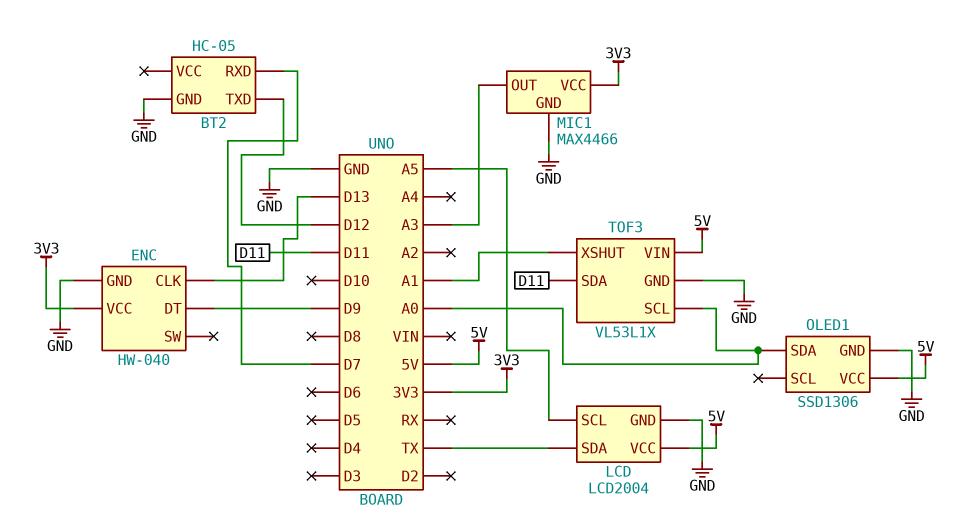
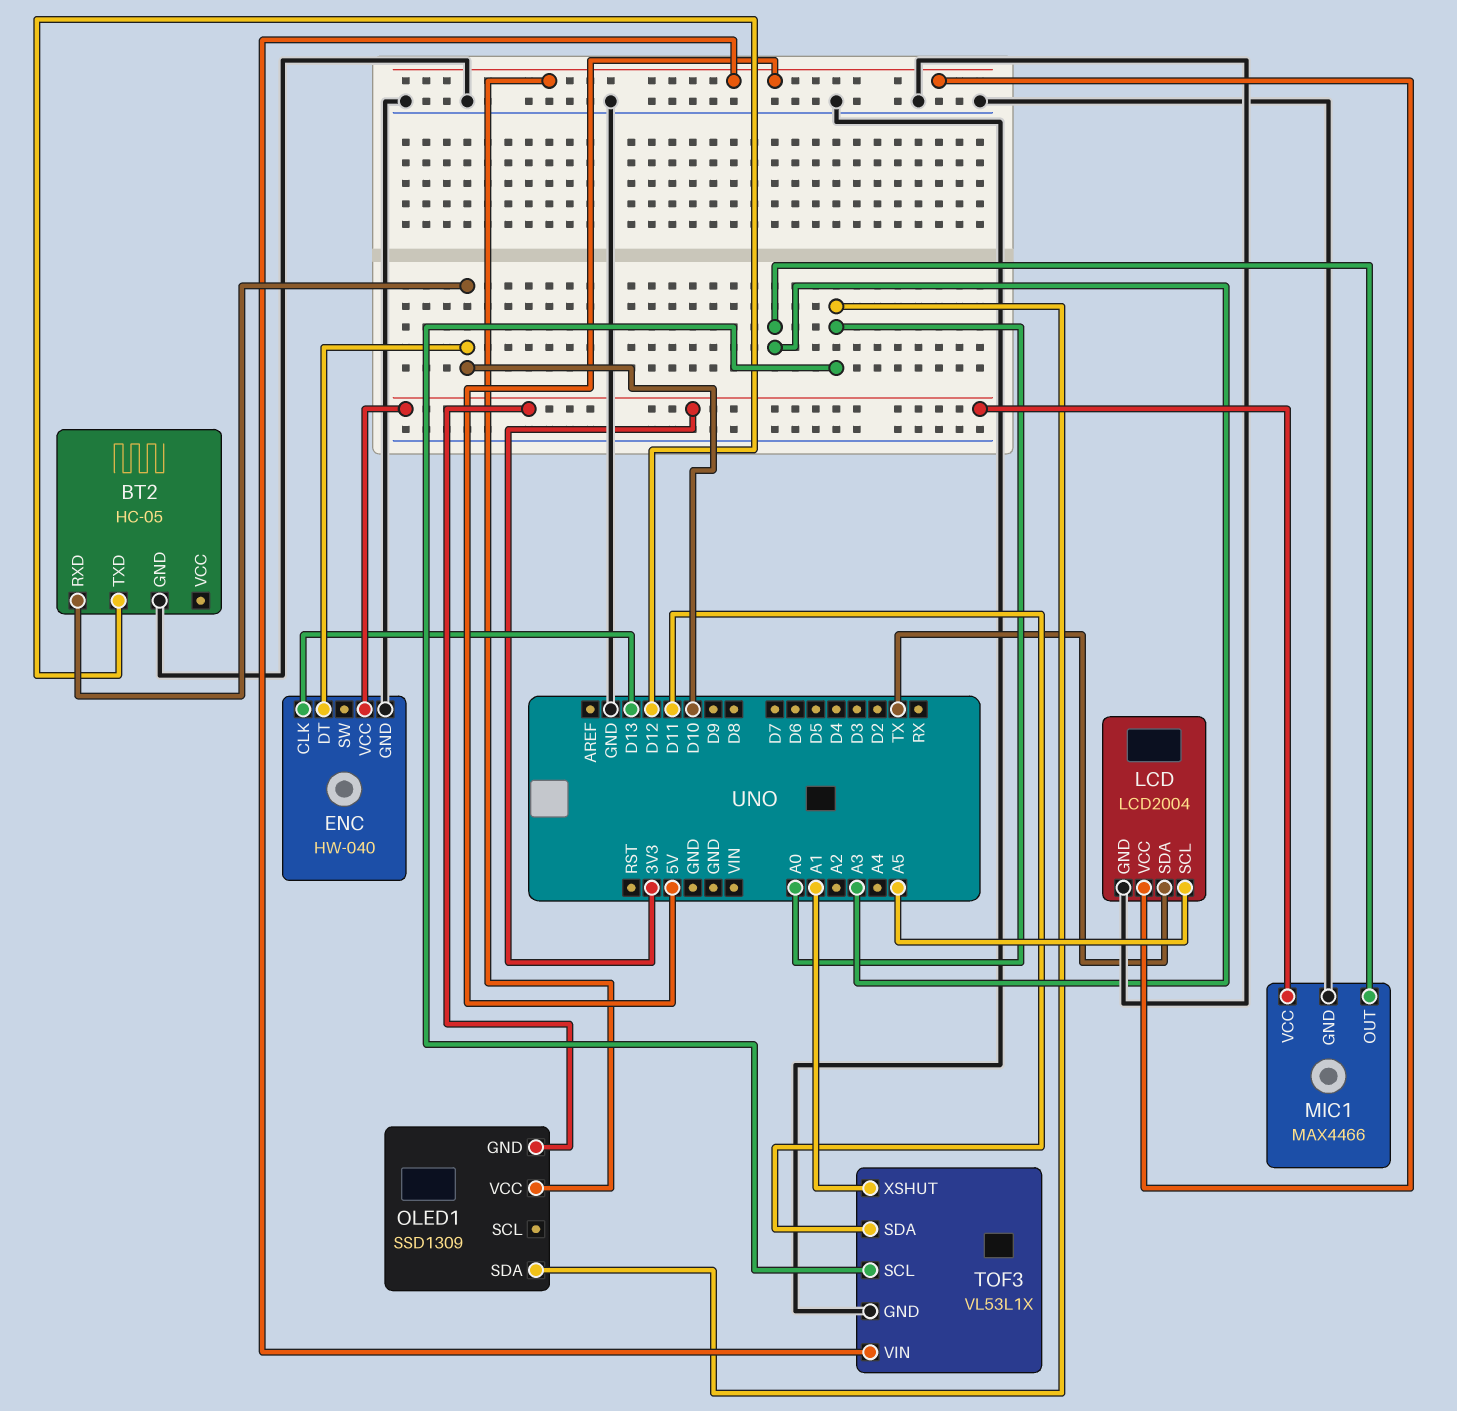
BT2 pin RXD: D7 -> D10
ENC pin DT: D9 -> D10
OLED1: SSD1306 -> SSD1309
OLED1 pin GND: GND -> 3V3

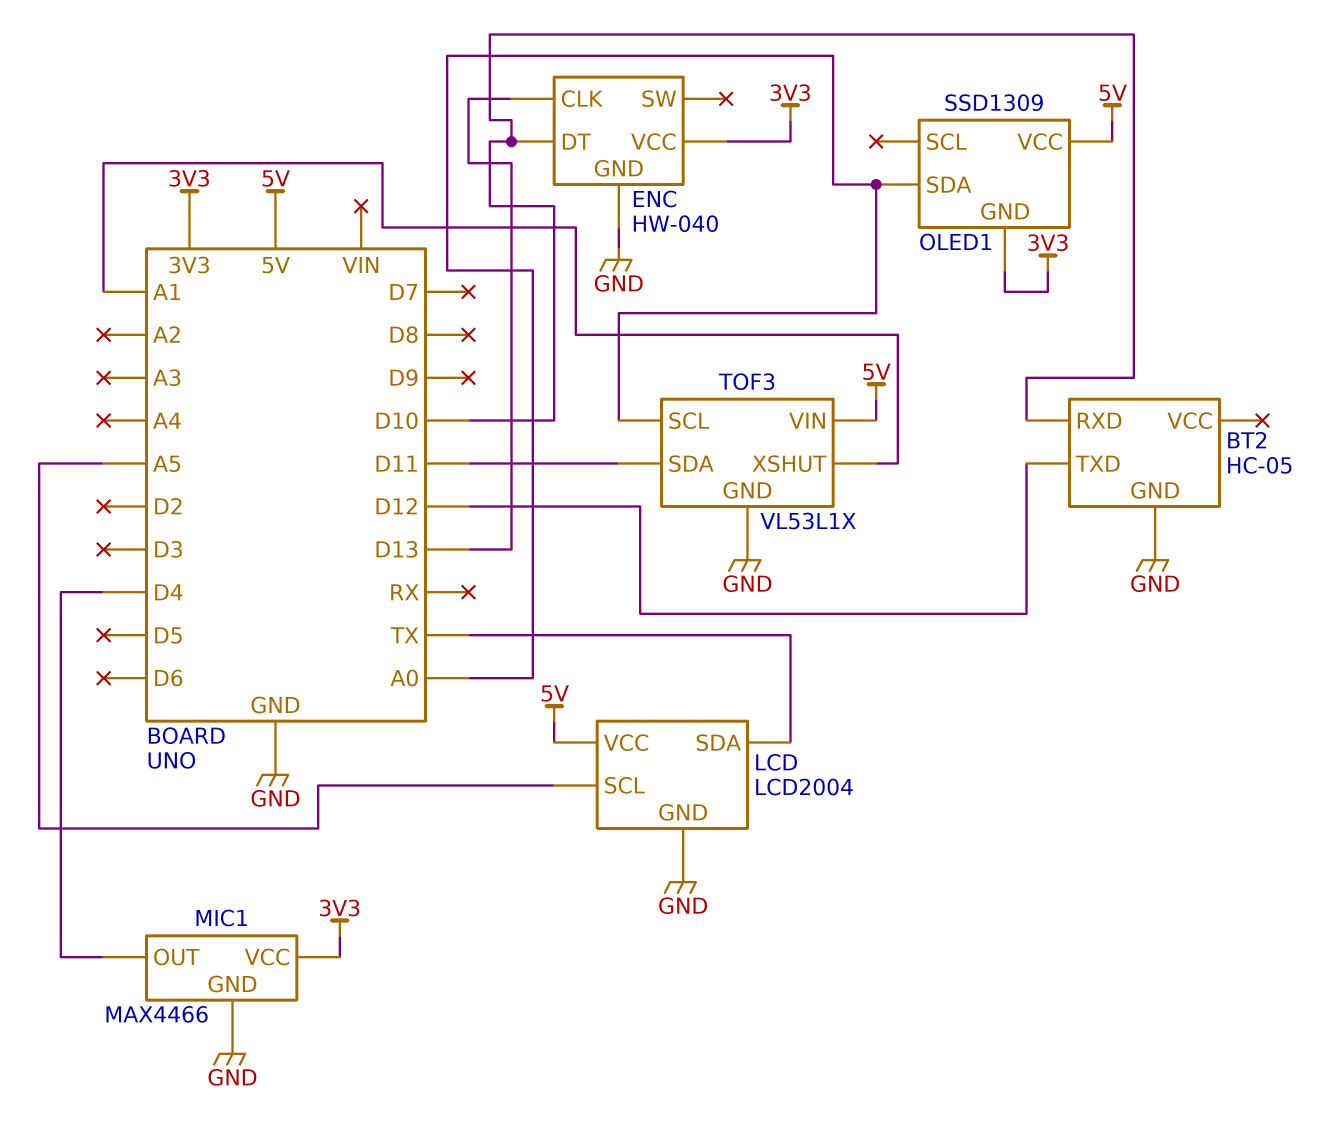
MIC1 pin OUT: A3 -> D4

